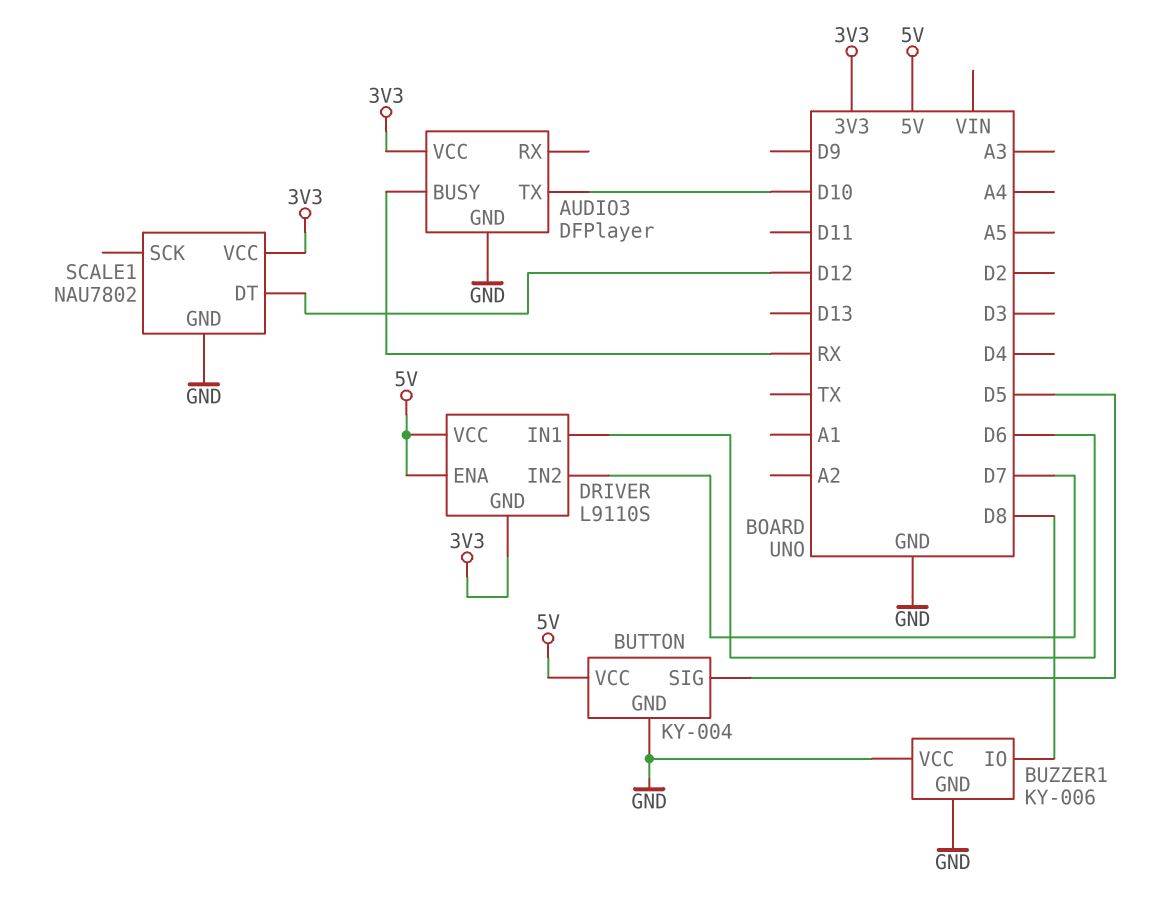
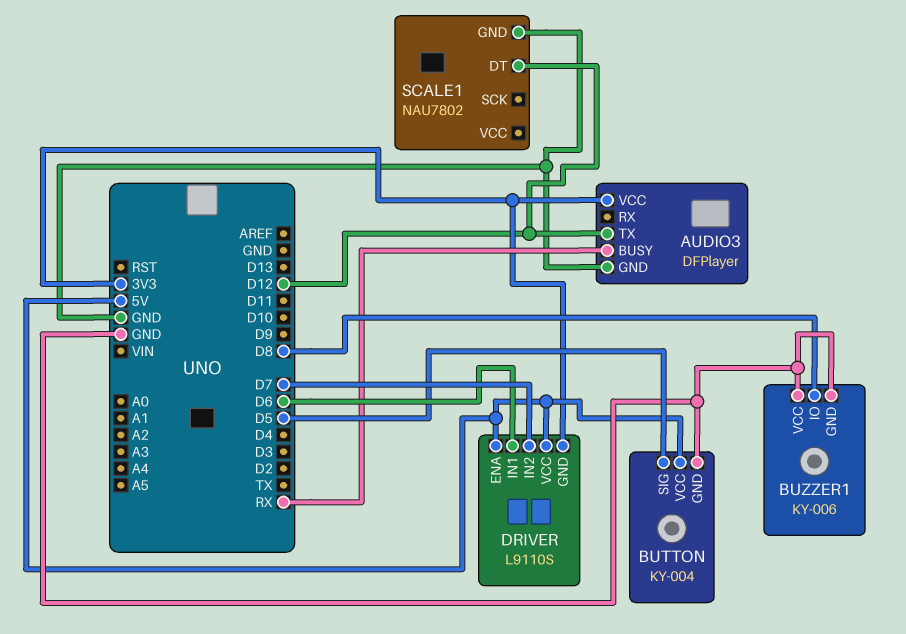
AUDIO3 pin TX: D10 -> D12
SCALE1 pin VCC: 3V3 -> none

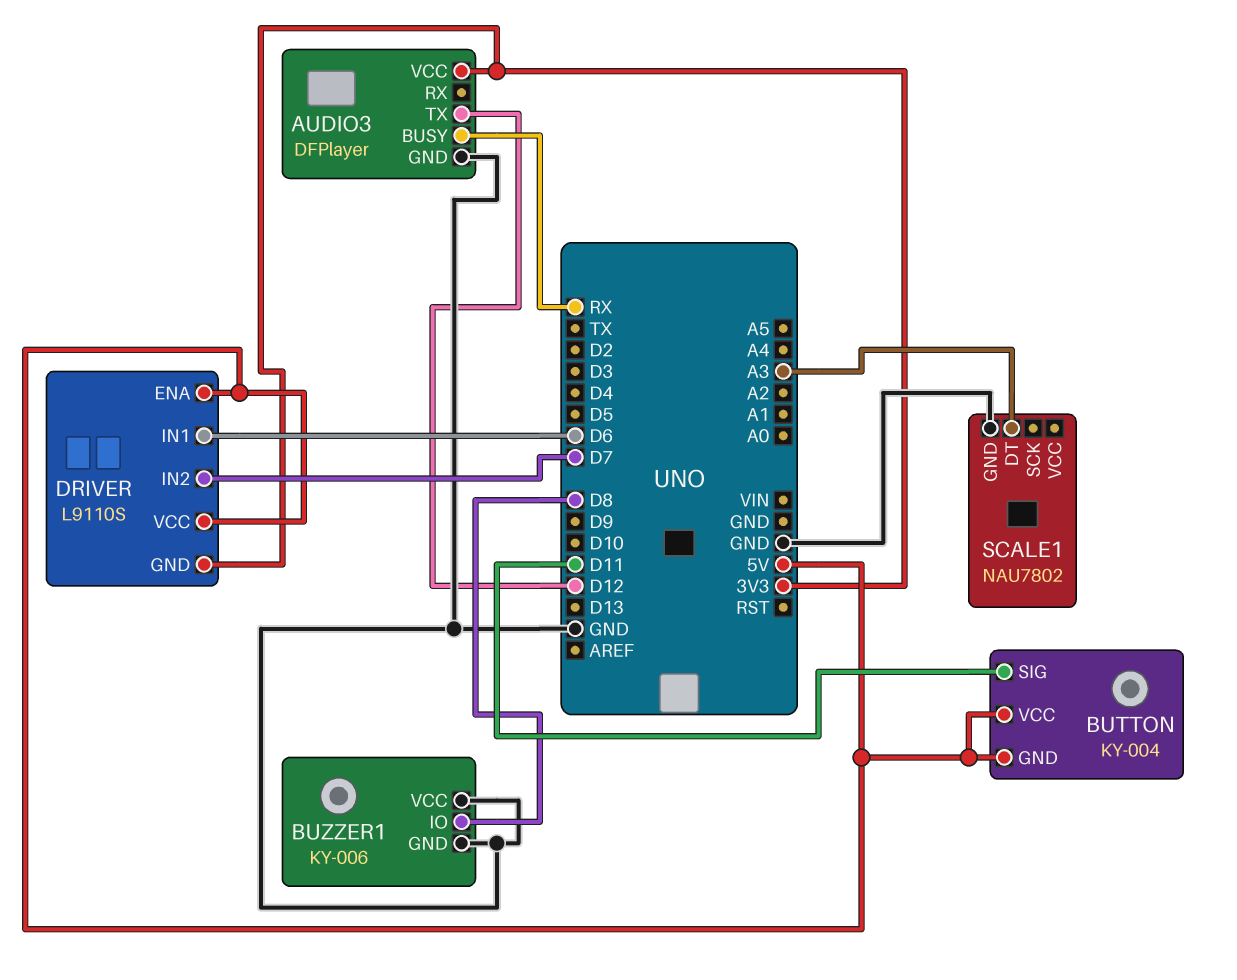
BUTTON pin GND: GND -> 5V
BUTTON pin SIG: D5 -> D11
SCALE1 pin DT: D12 -> A3

